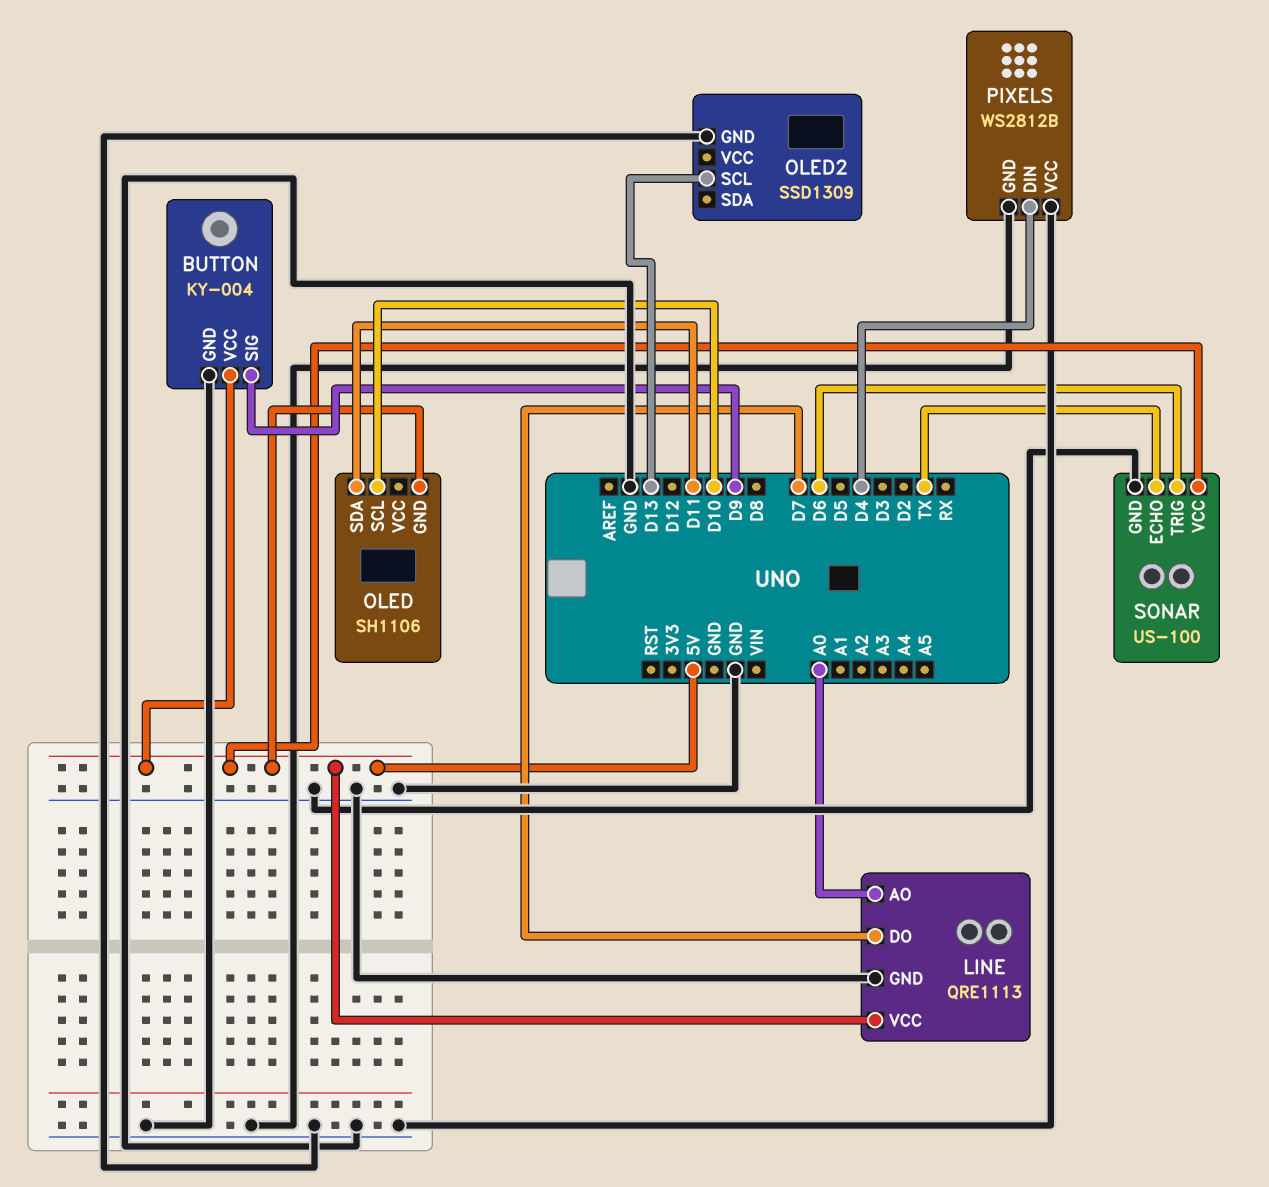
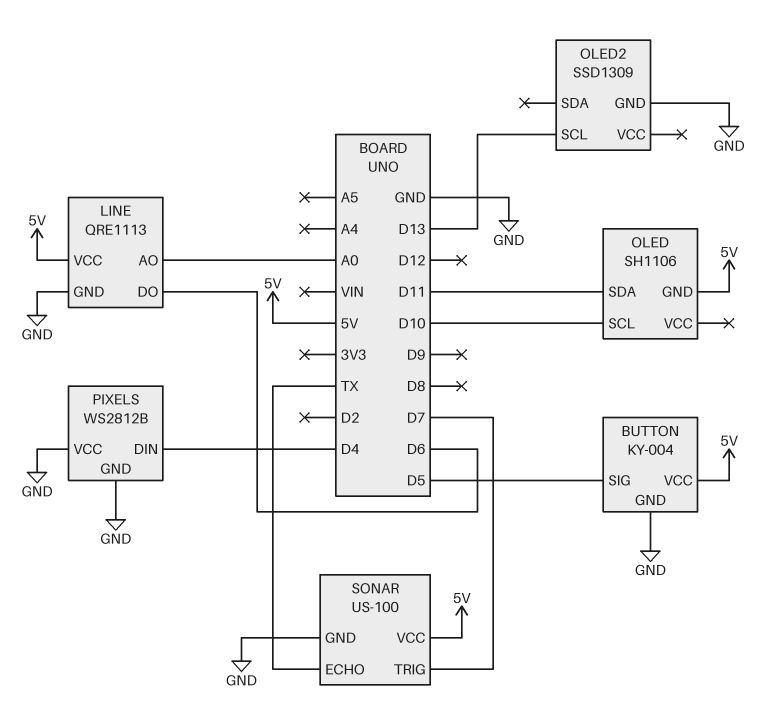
BUTTON pin SIG: D9 -> D5
LINE pin DO: D7 -> D6
SONAR pin TRIG: D6 -> D7

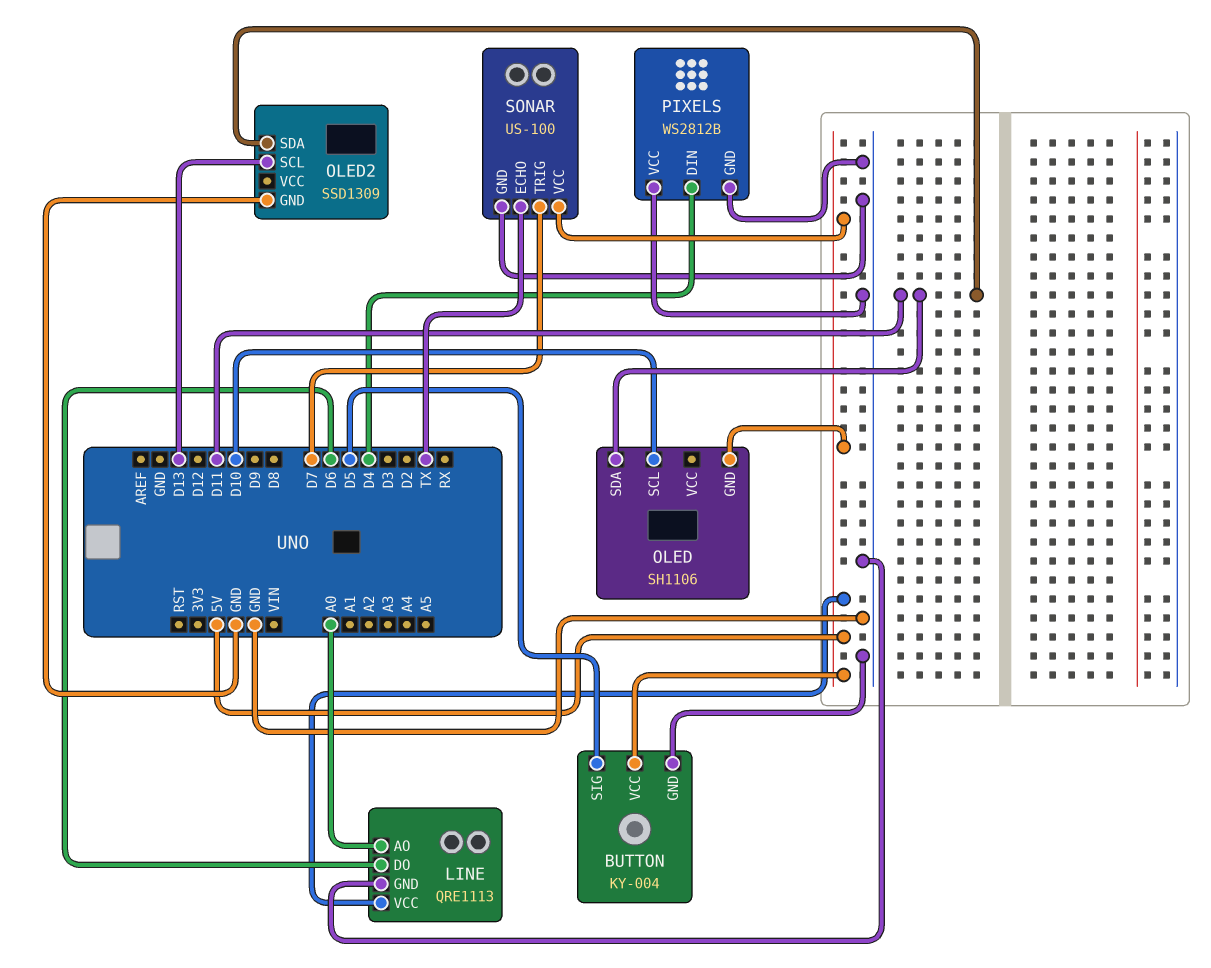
OLED2 pin SDA: none -> D11

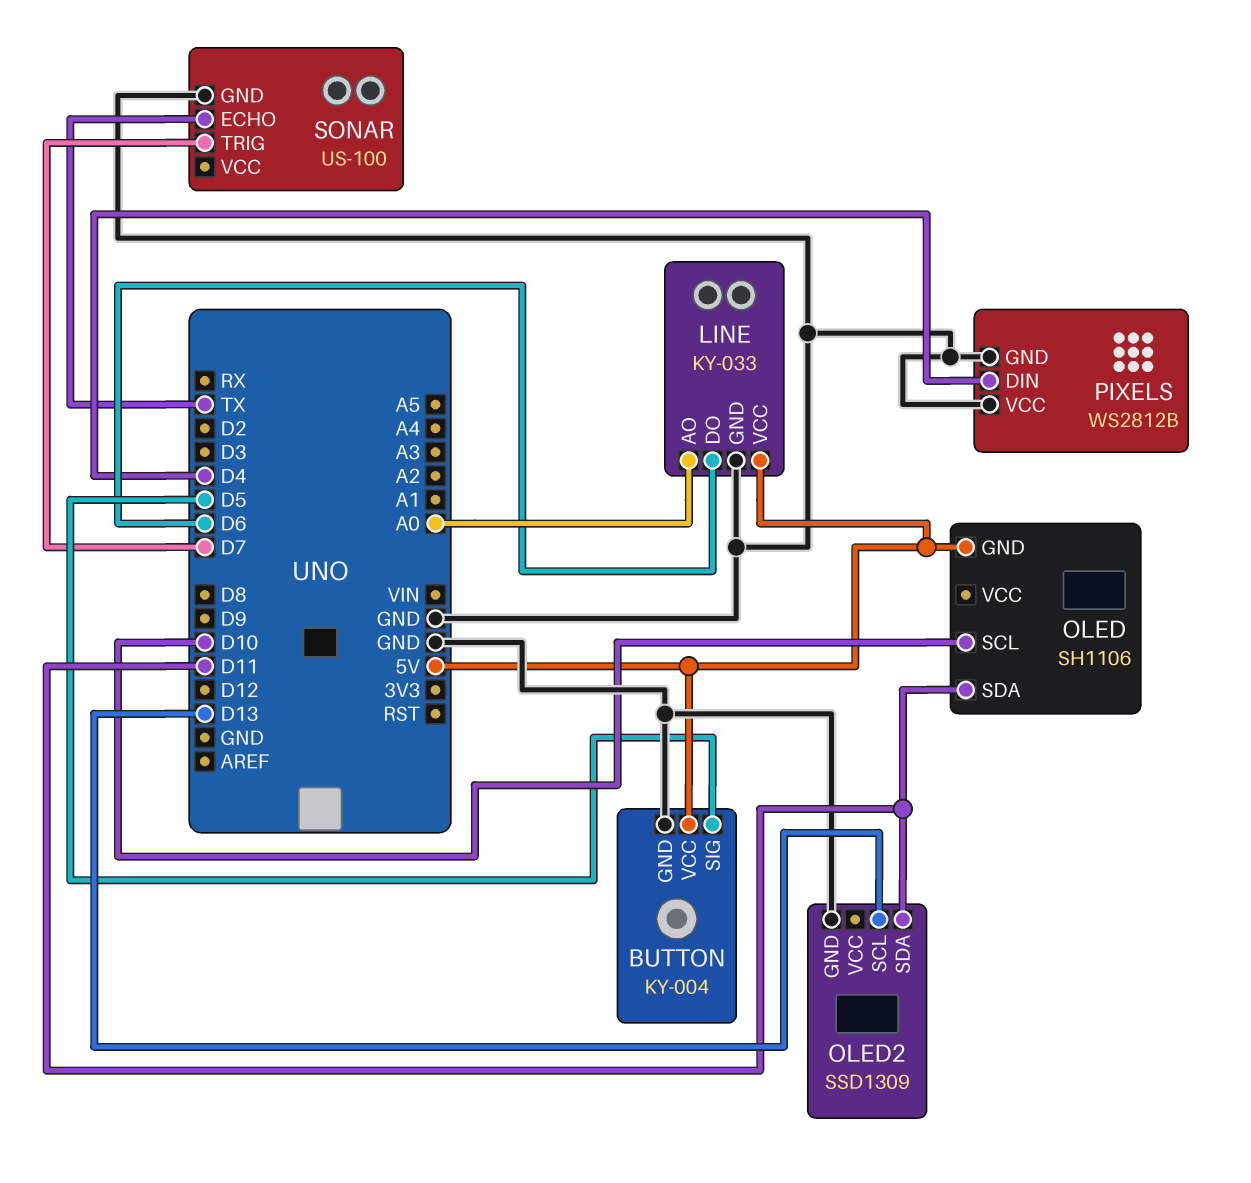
LINE: QRE1113 -> KY-033
SONAR pin VCC: 5V -> none

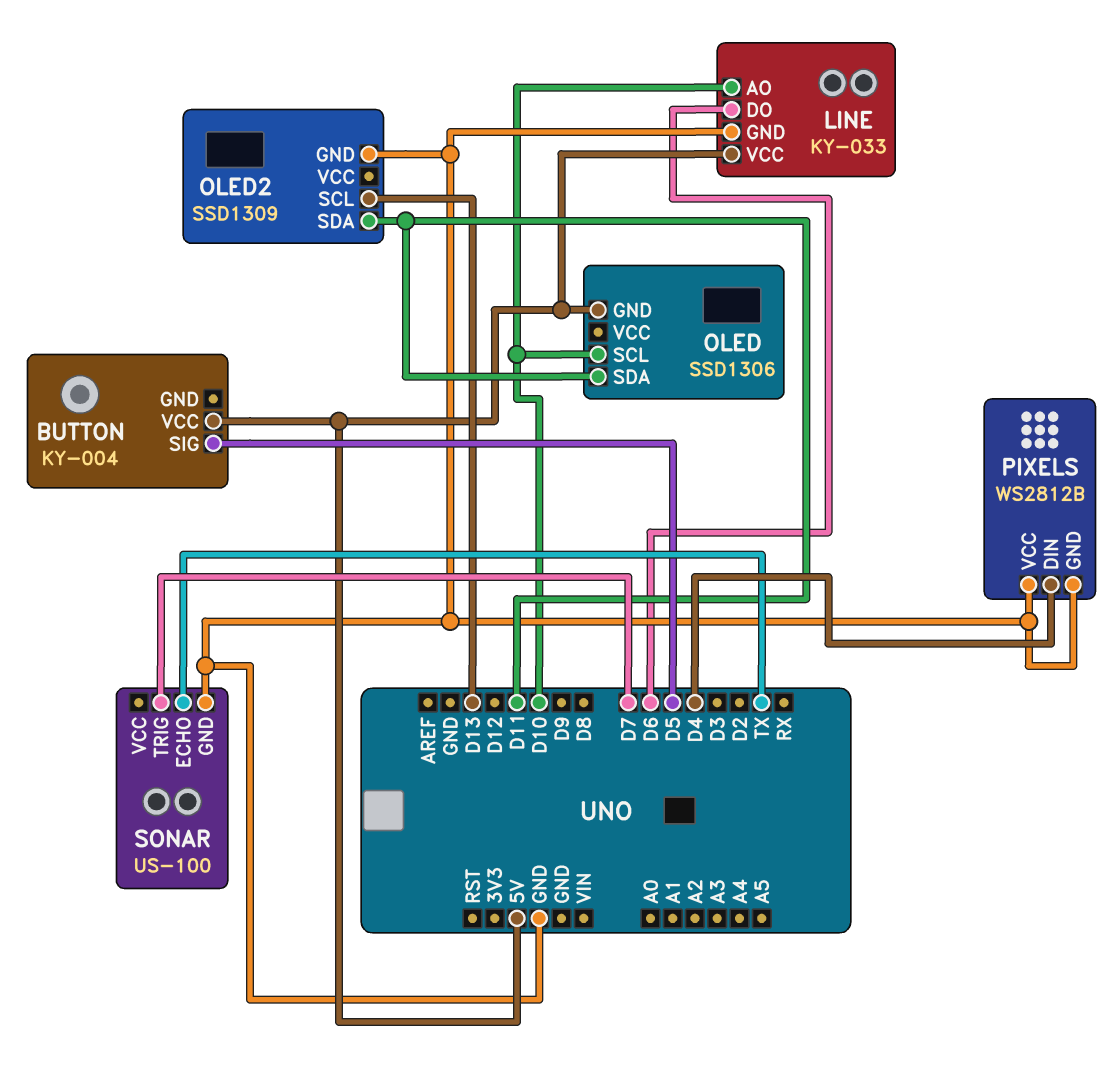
BUTTON pin GND: GND -> none
LINE pin AO: A0 -> D10
OLED: SH1106 -> SSD1306

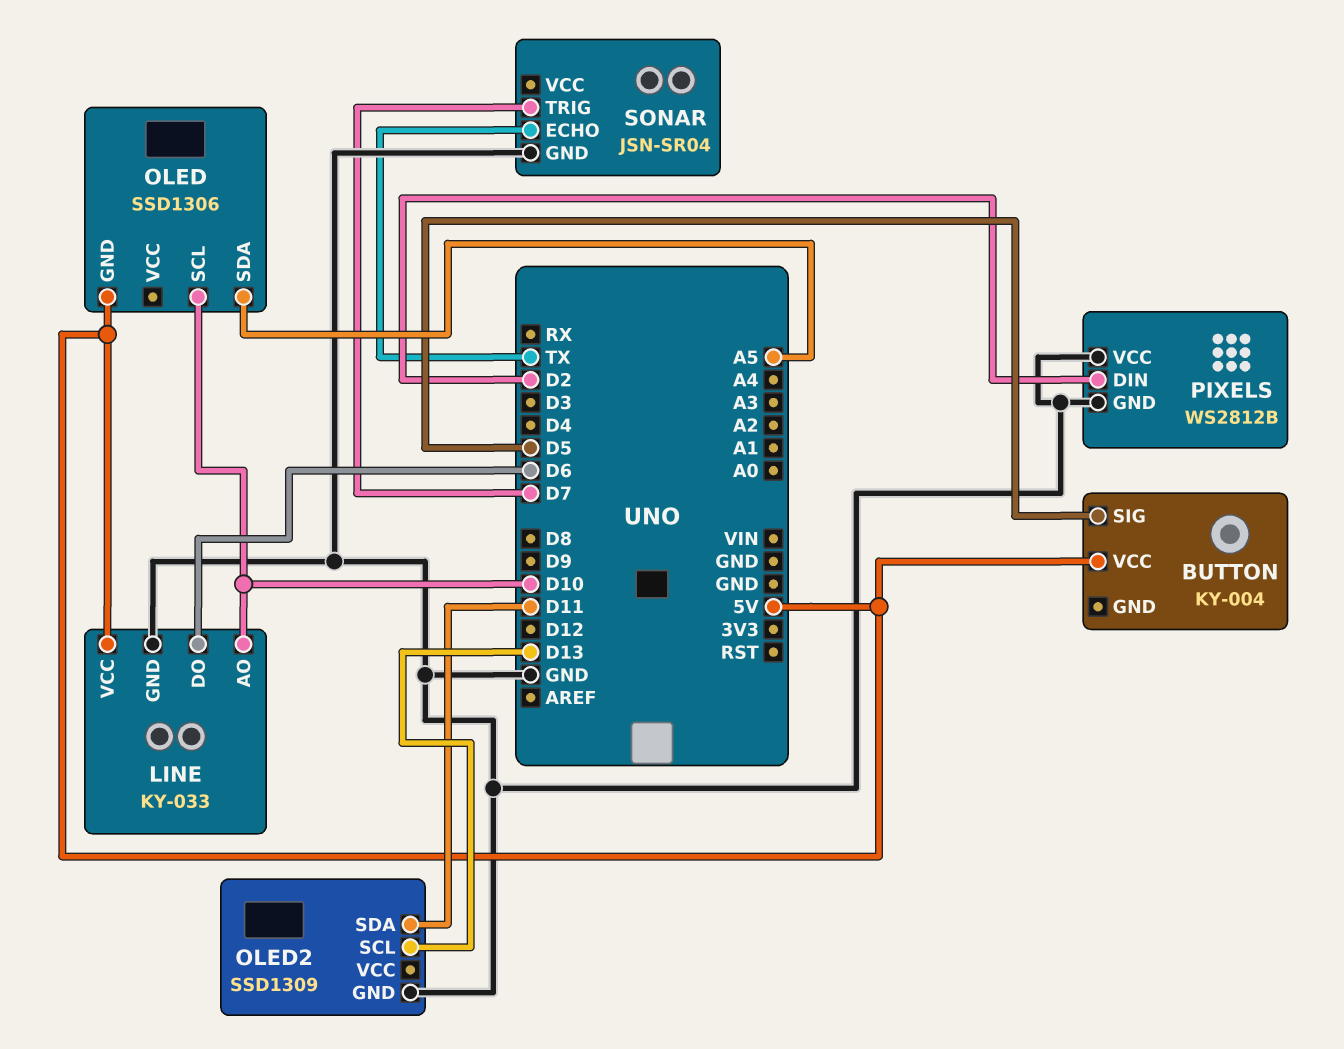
OLED pin SDA: D11 -> A5
PIXELS pin DIN: D4 -> D2
SONAR: US-100 -> JSN-SR04

